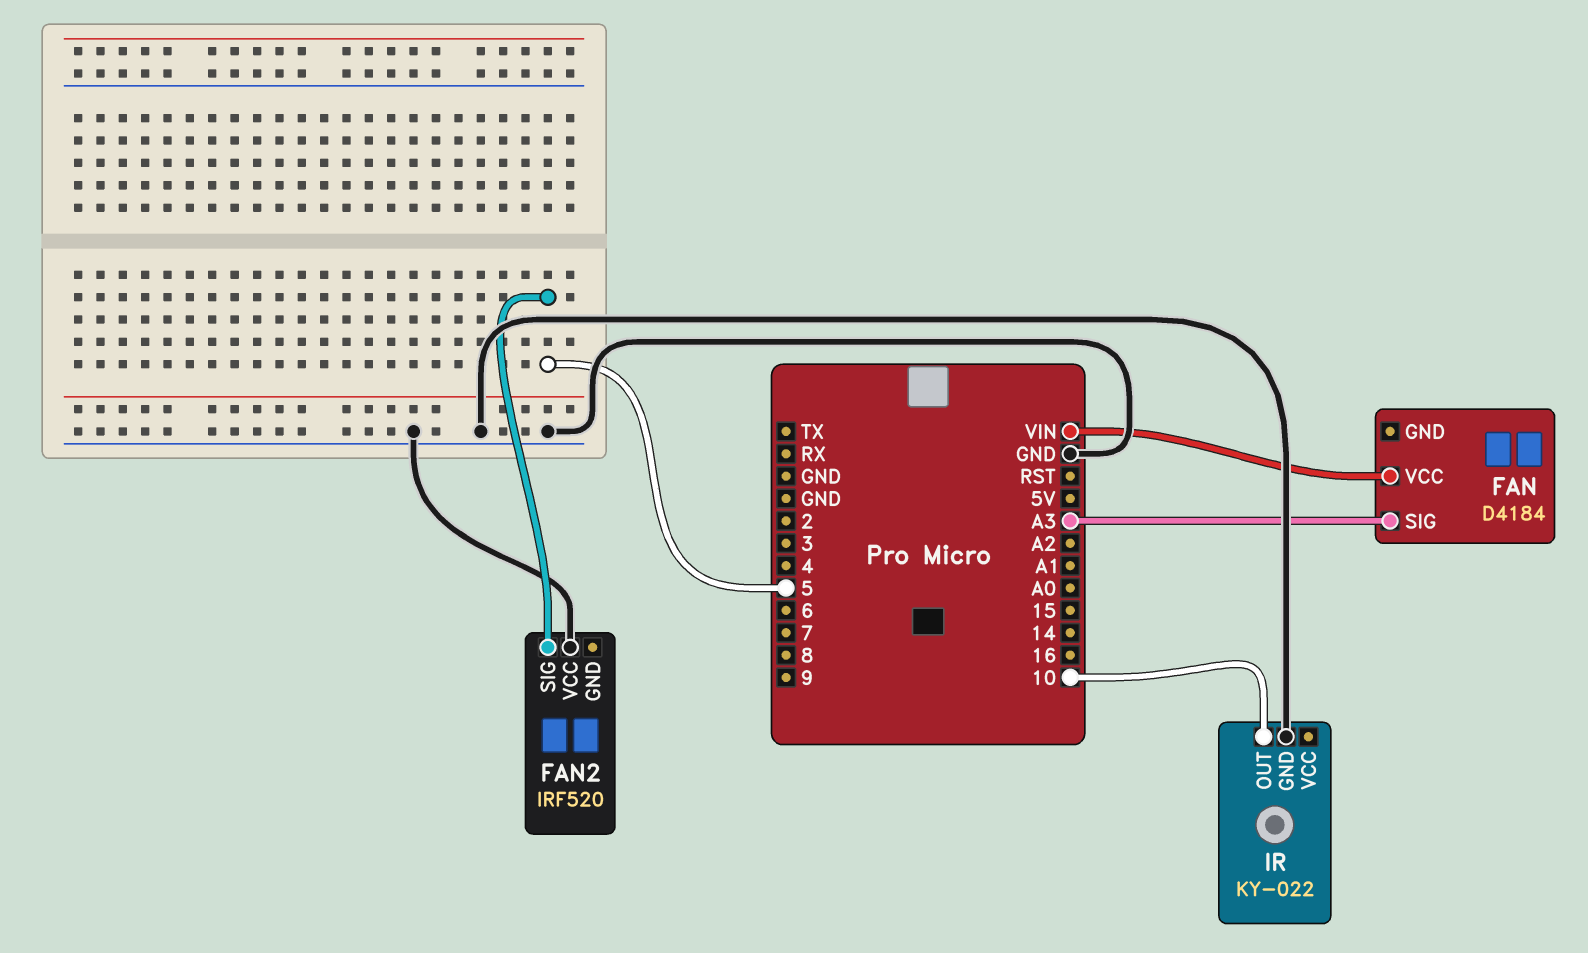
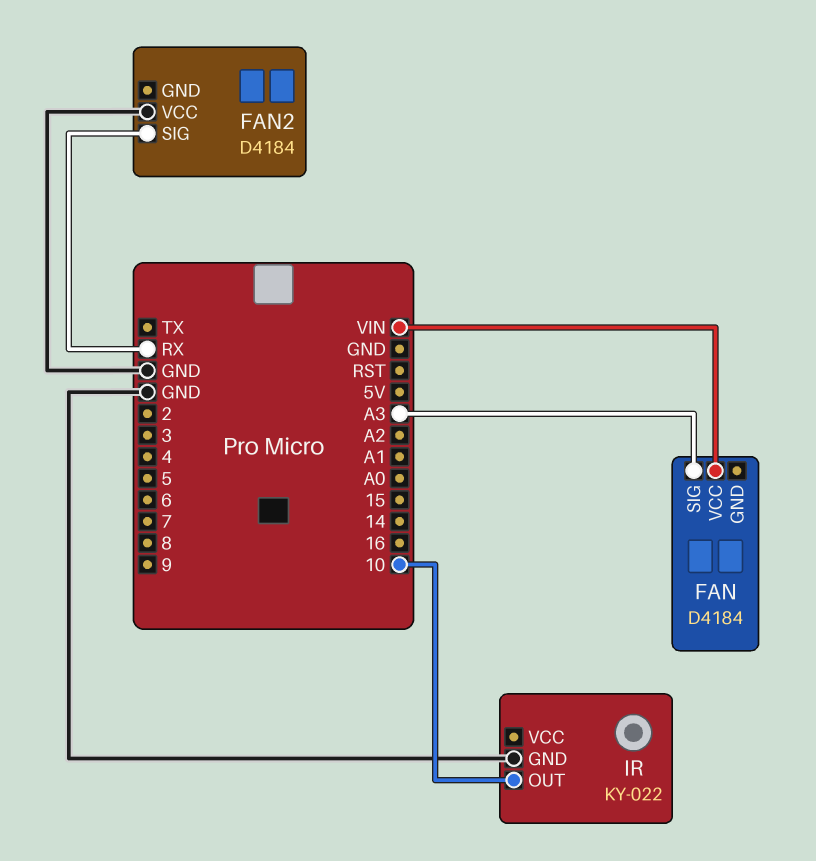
FAN2: IRF520 -> D4184
FAN2 pin SIG: 5 -> RX

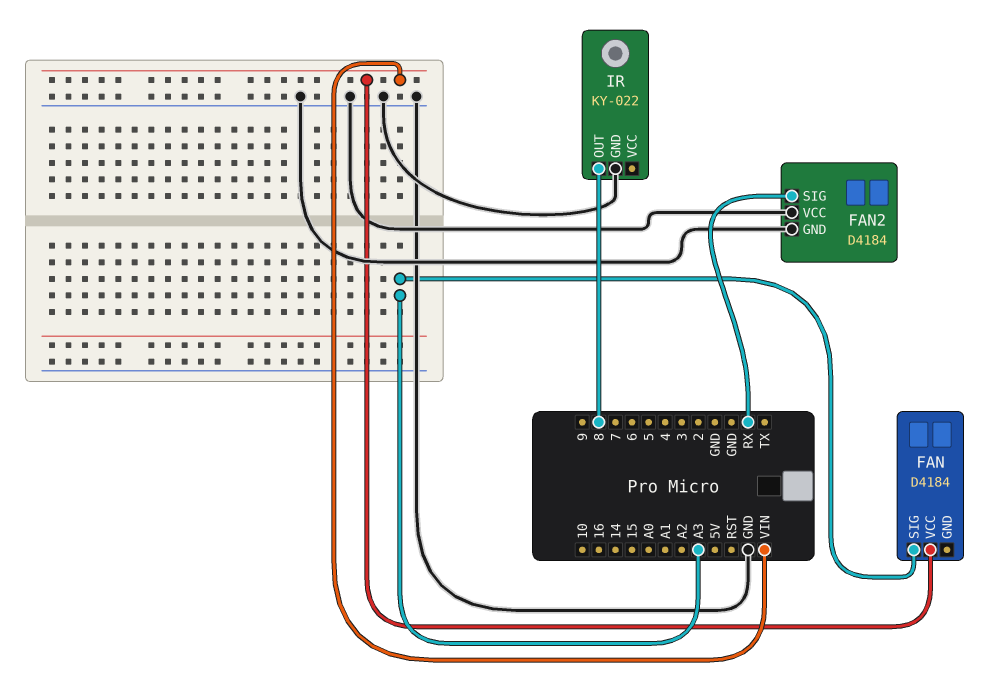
FAN2 pin GND: none -> GND
IR pin OUT: 10 -> 8

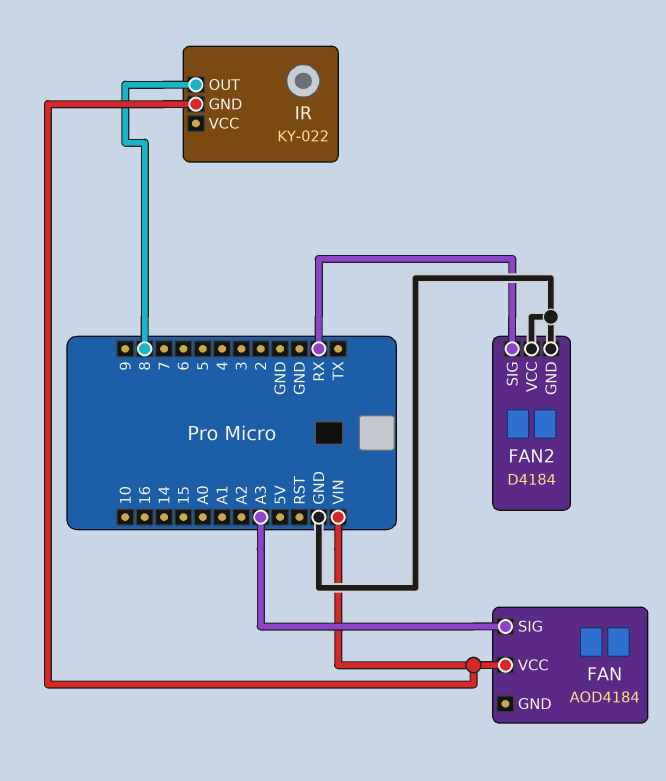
FAN: D4184 -> AOD4184
IR pin GND: GND -> VIN

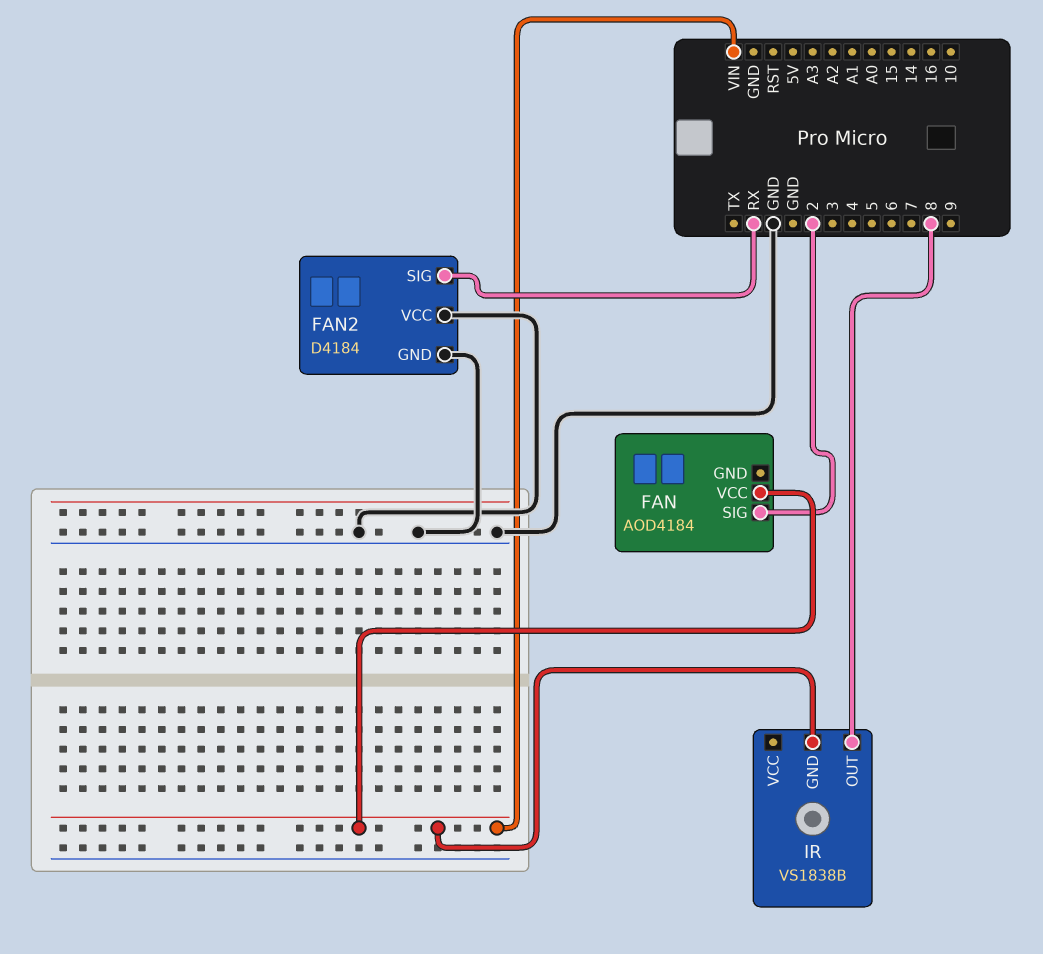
FAN pin SIG: A3 -> 2
IR: KY-022 -> VS1838B

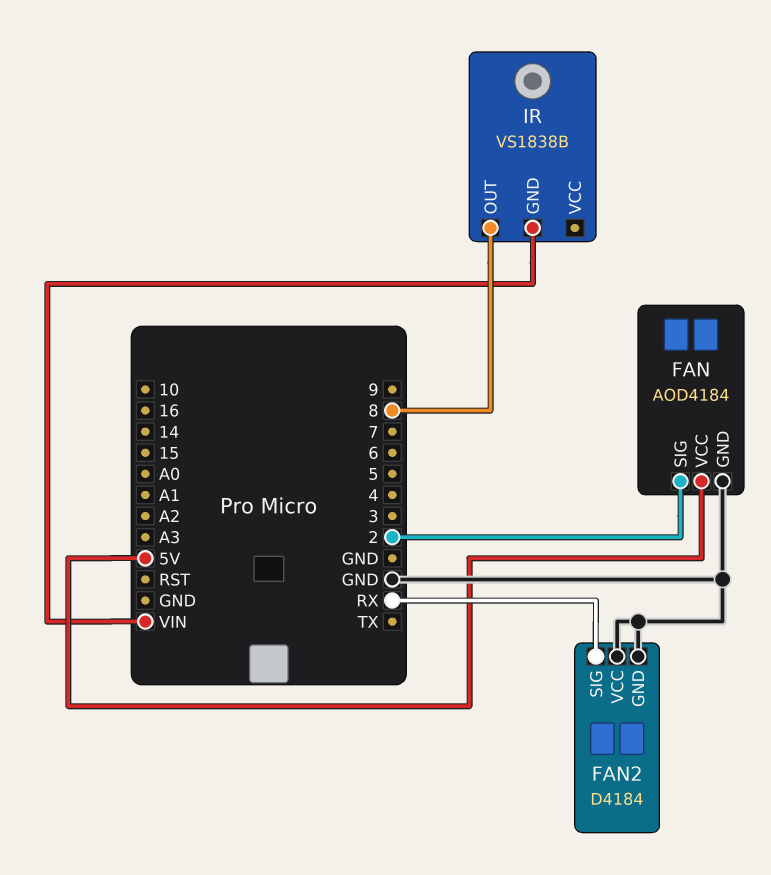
FAN pin GND: none -> GND
FAN pin VCC: VIN -> 5V

